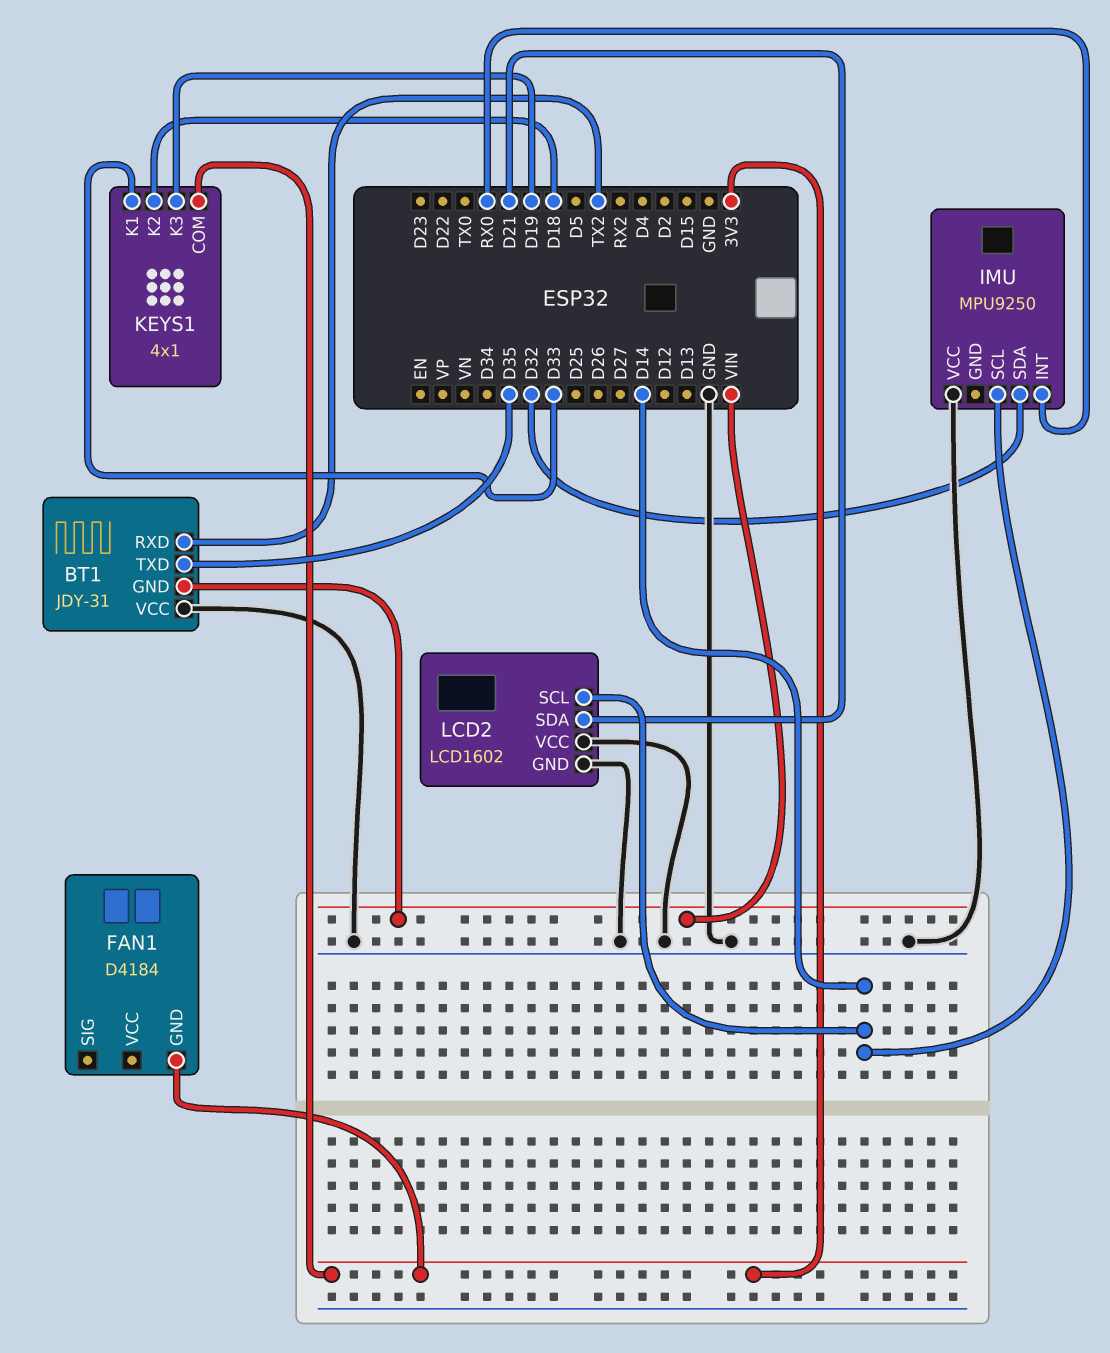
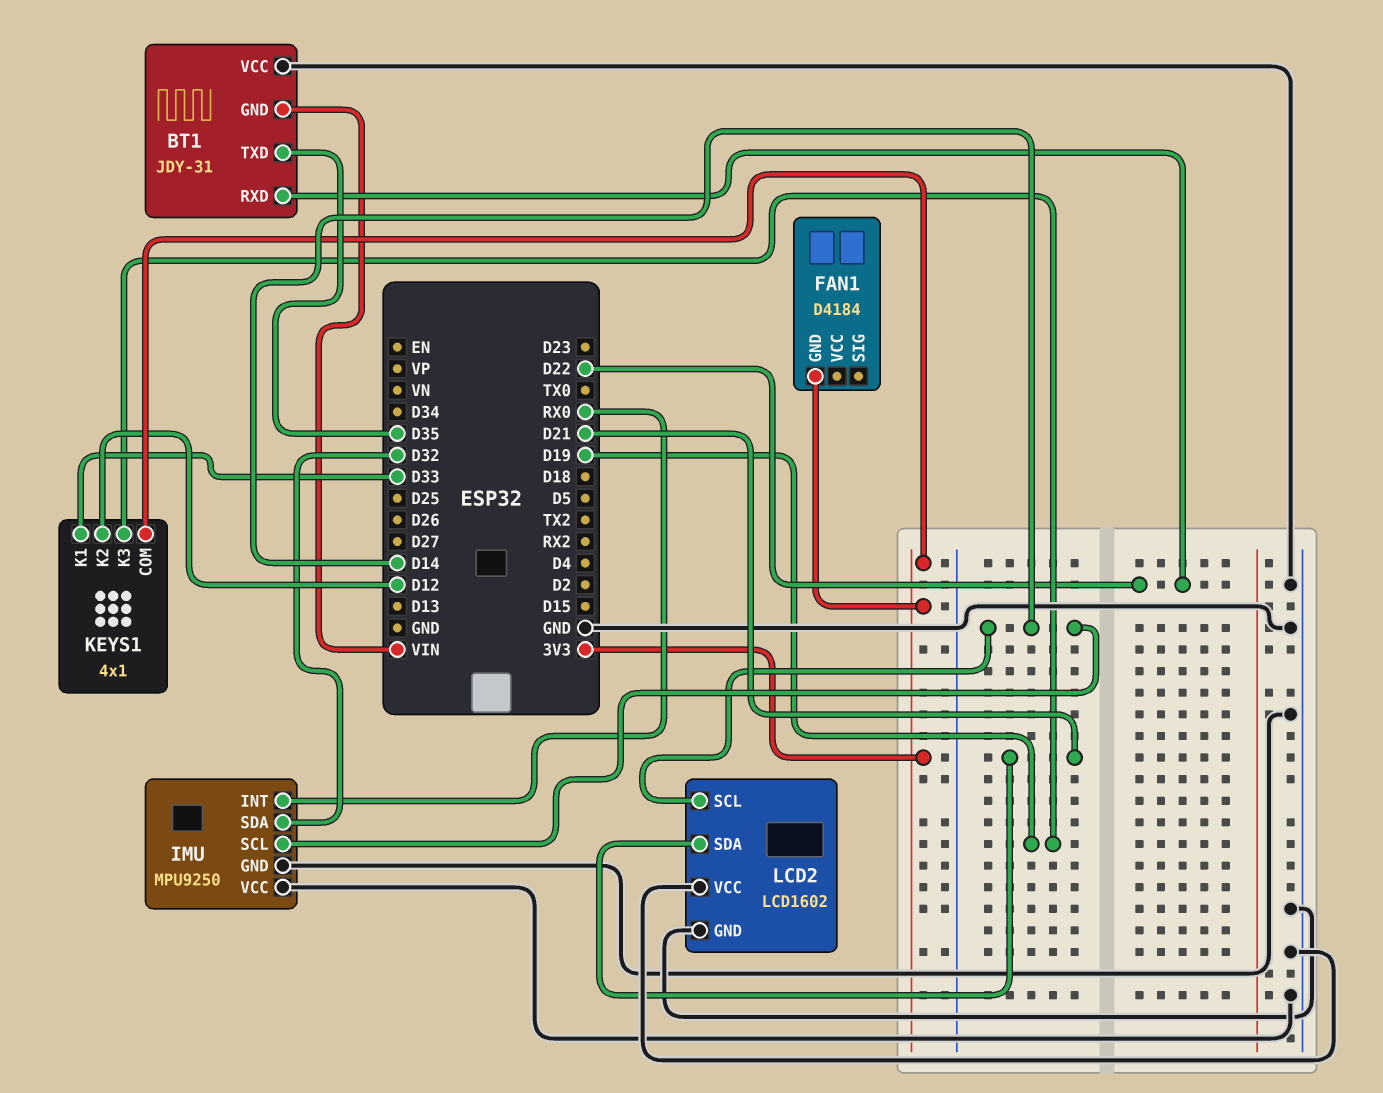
BT1 pin RXD: TX2 -> D22
IMU pin GND: none -> GND
KEYS1 pin K2: D18 -> D12

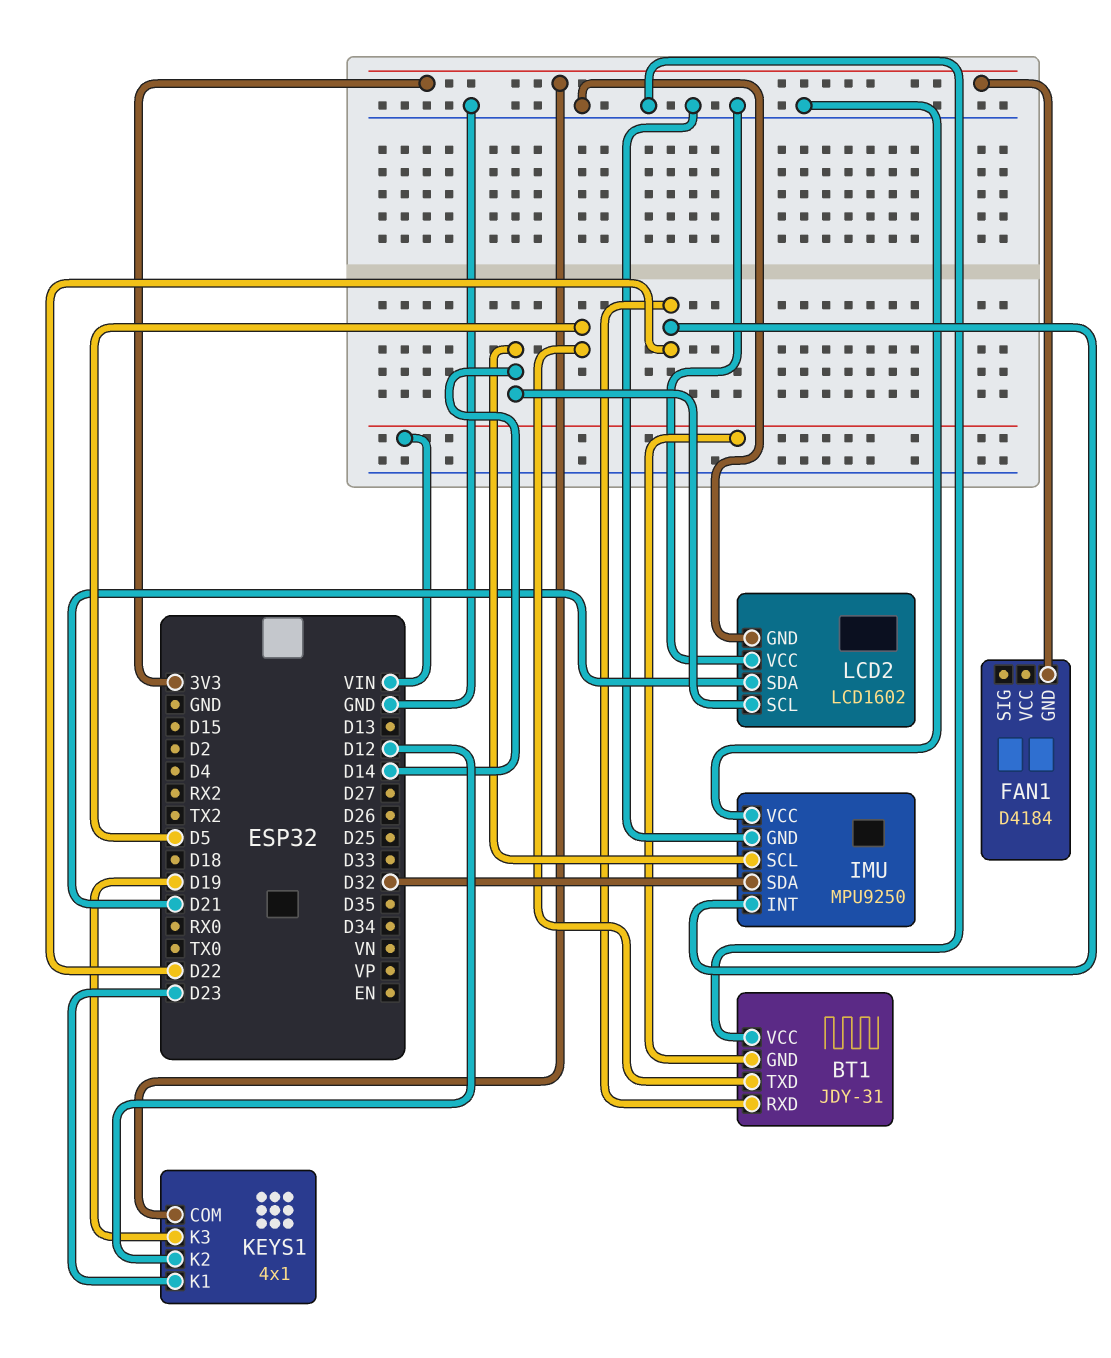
BT1 pin TXD: D35 -> D5
IMU pin INT: RX0 -> D22
KEYS1 pin K1: D33 -> D23

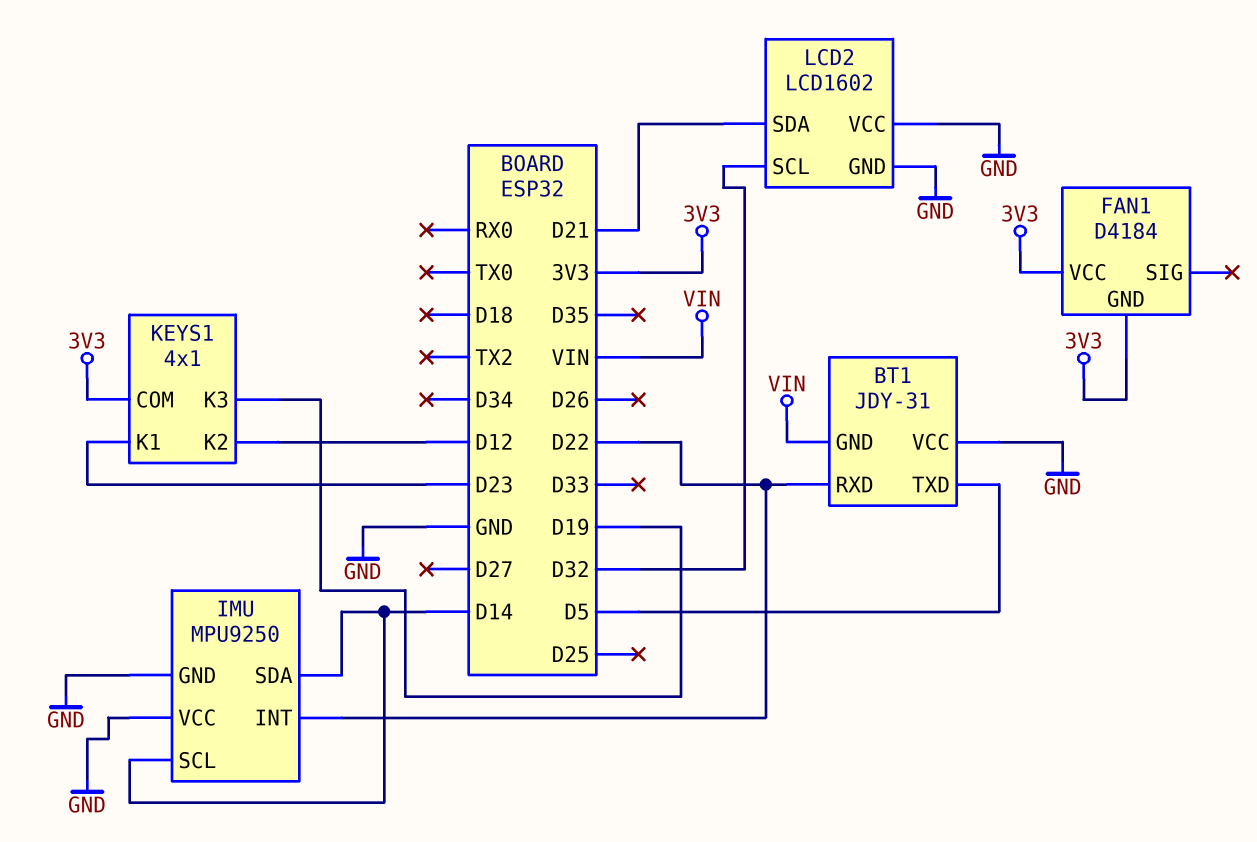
FAN1 pin VCC: none -> 3V3
IMU pin SDA: D32 -> D14
LCD2 pin SCL: D14 -> D32

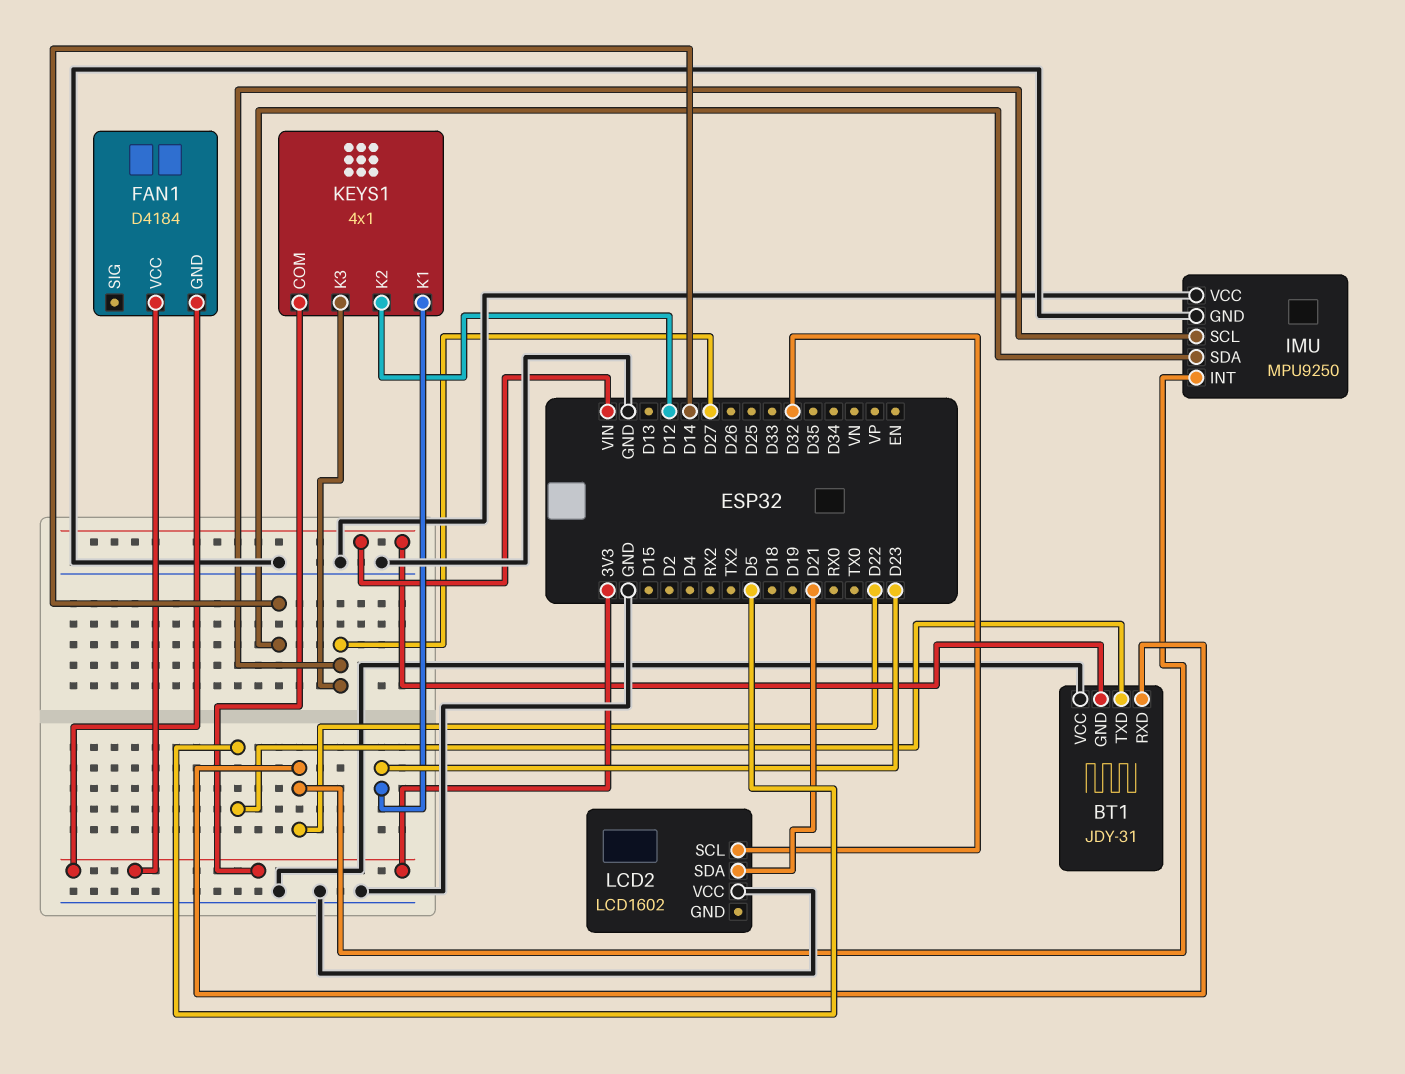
IMU pin SCL: D14 -> D27
KEYS1 pin K3: D19 -> D27
LCD2 pin GND: GND -> none

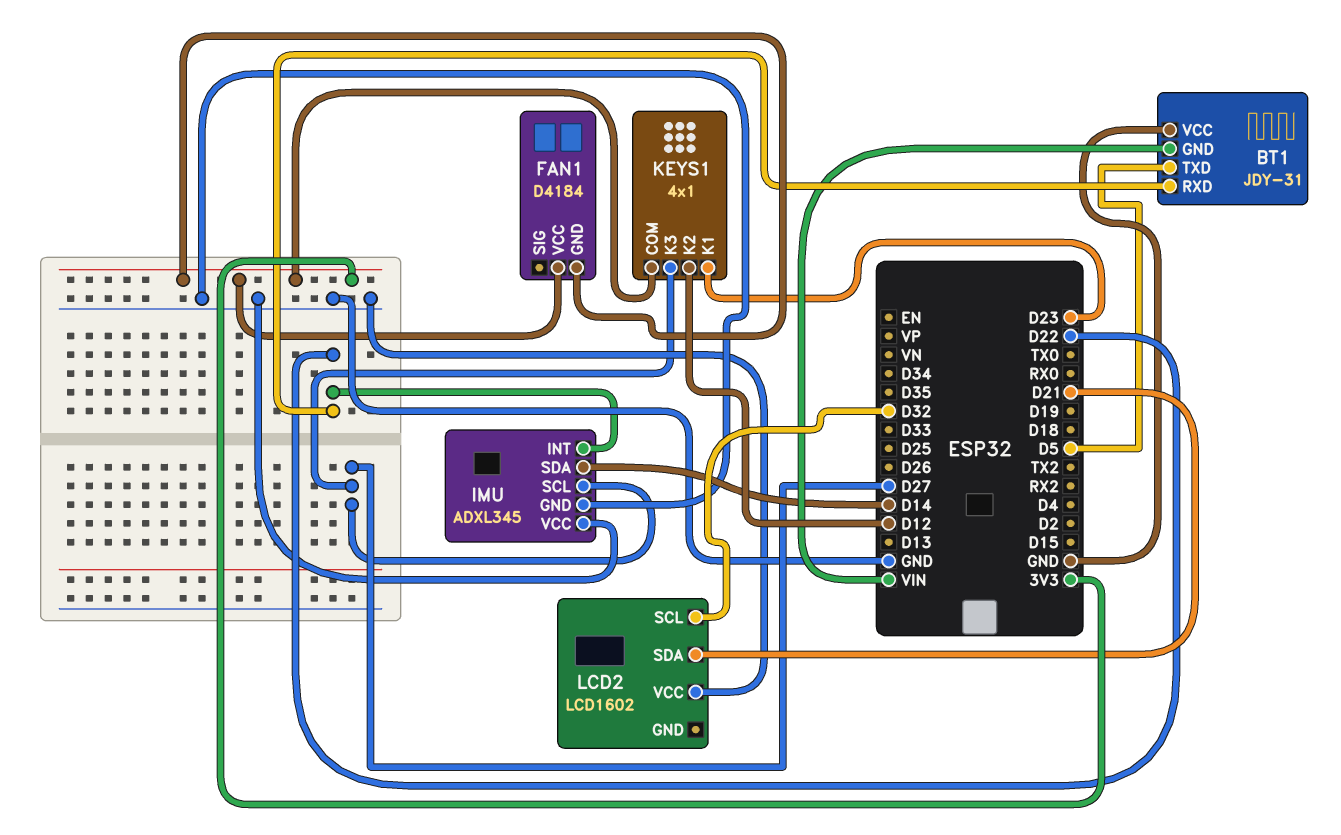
IMU: MPU9250 -> ADXL345

